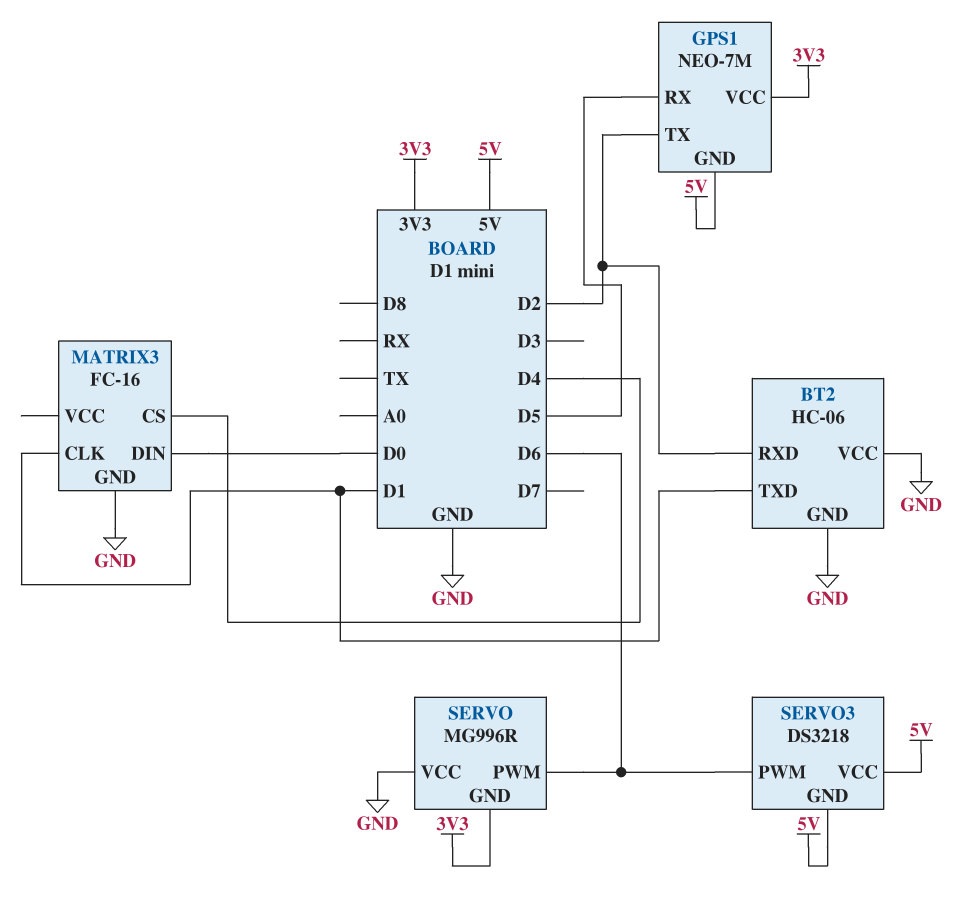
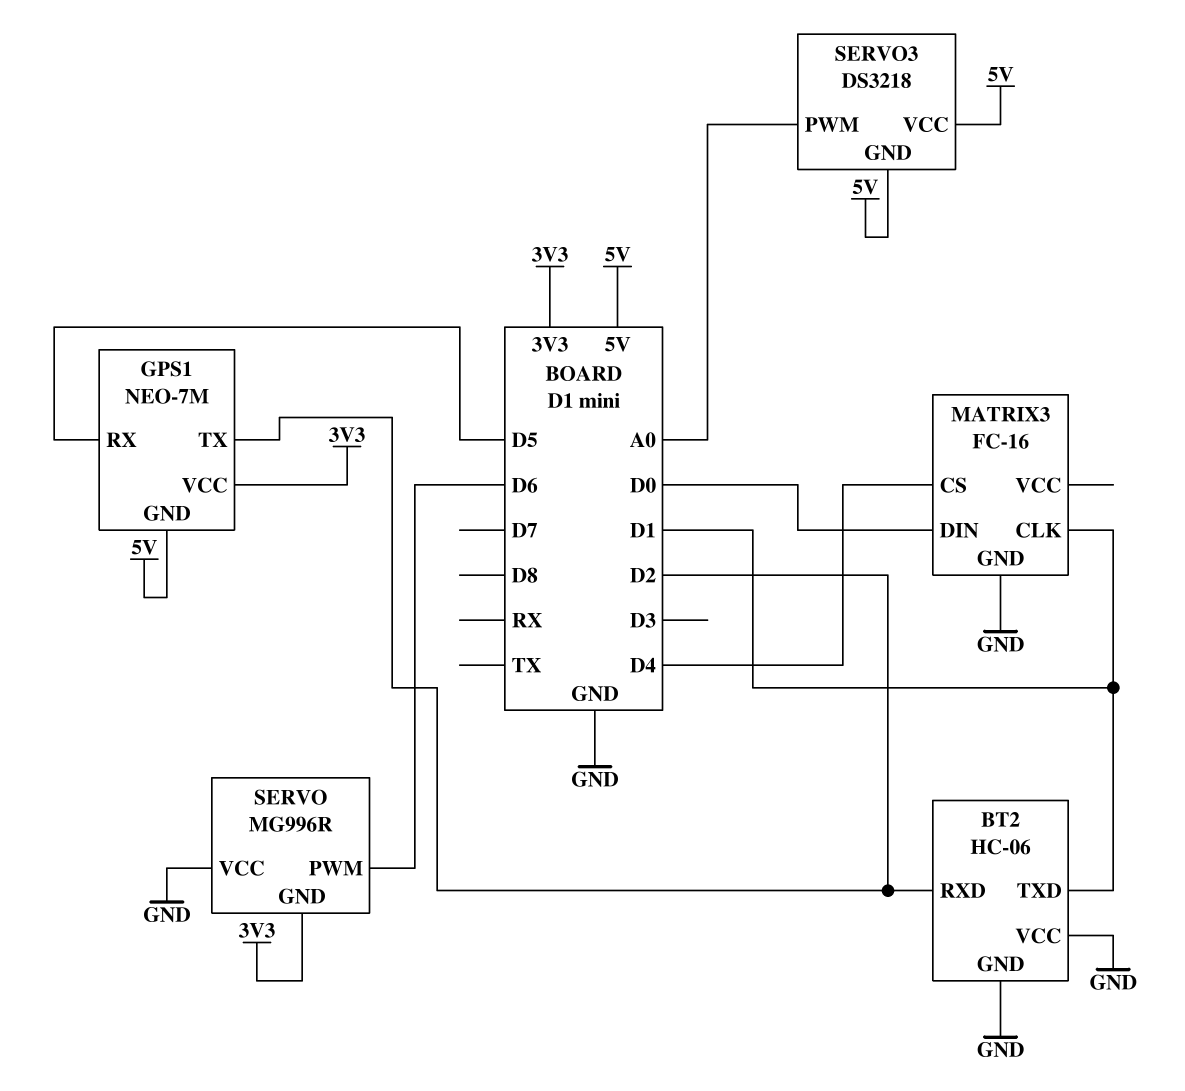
SERVO3 pin PWM: D6 -> A0

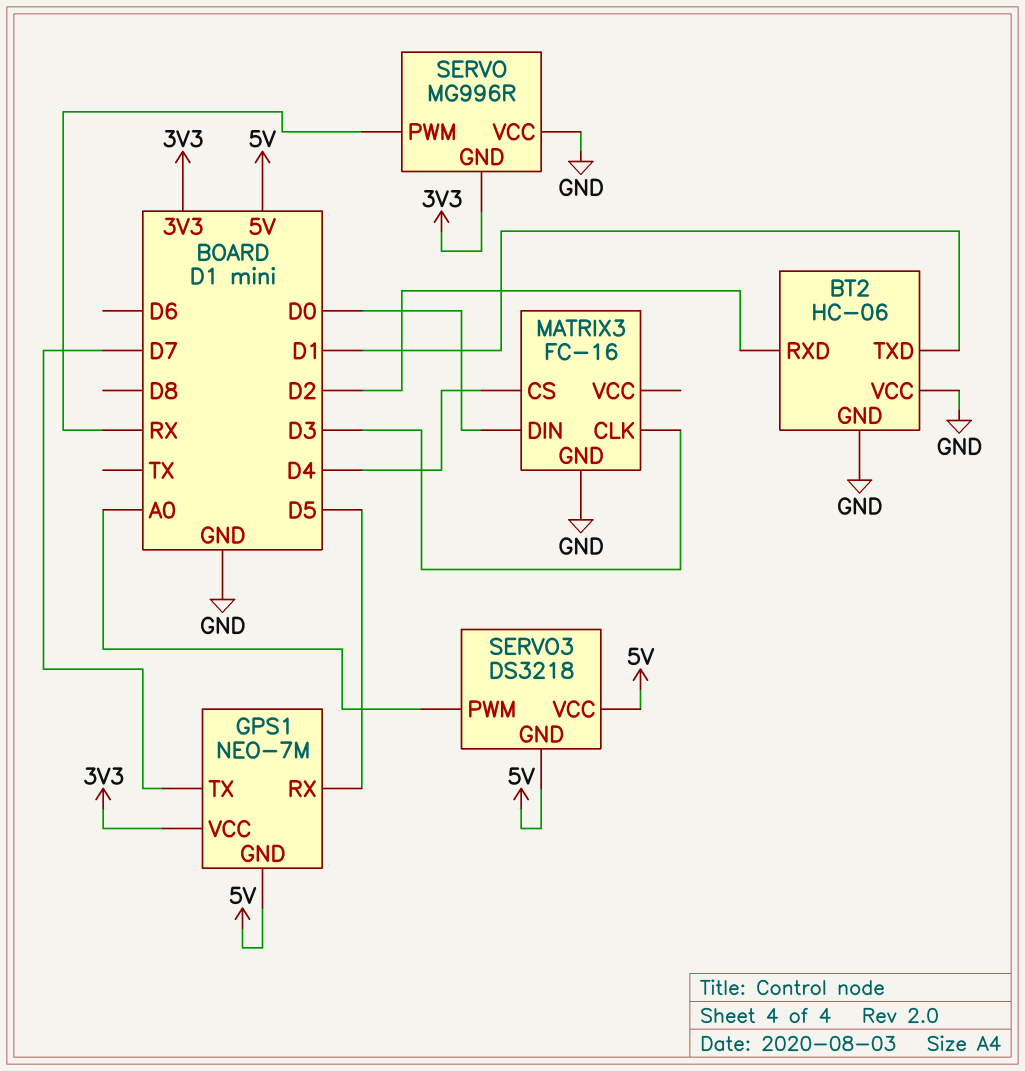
GPS1 pin TX: D2 -> D7
MATRIX3 pin CLK: D1 -> D3
SERVO pin PWM: D6 -> RX

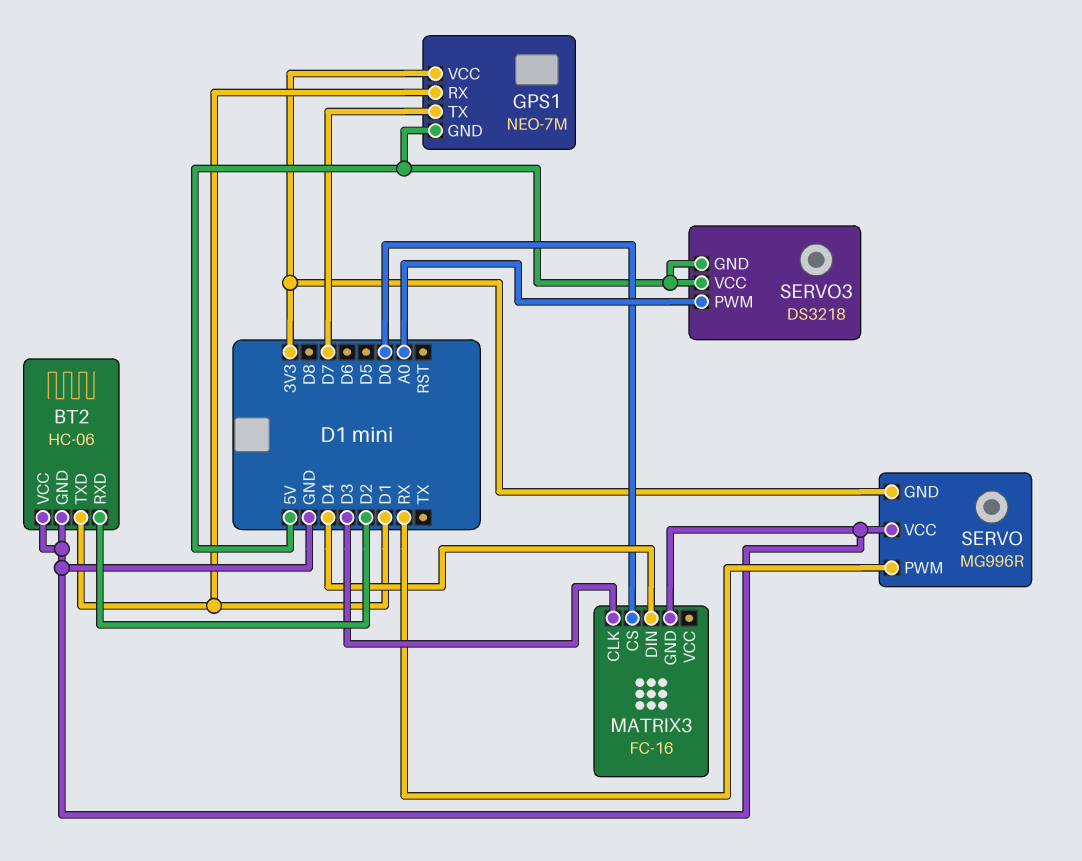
GPS1 pin RX: D5 -> D1
MATRIX3 pin CS: D4 -> D0
MATRIX3 pin DIN: D0 -> D4

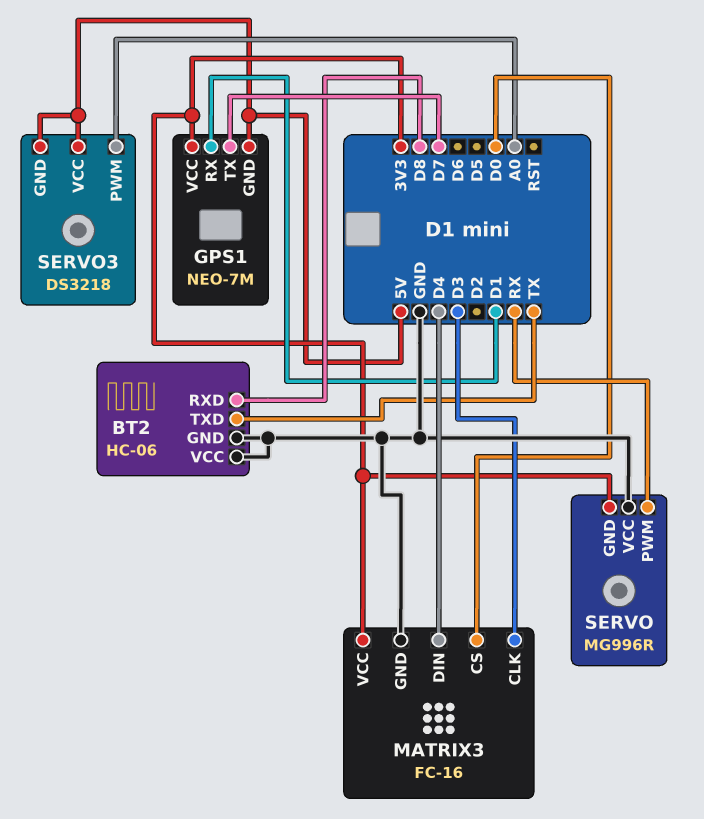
BT2 pin RXD: D2 -> D8
BT2 pin TXD: D1 -> TX
MATRIX3 pin VCC: none -> 3V3

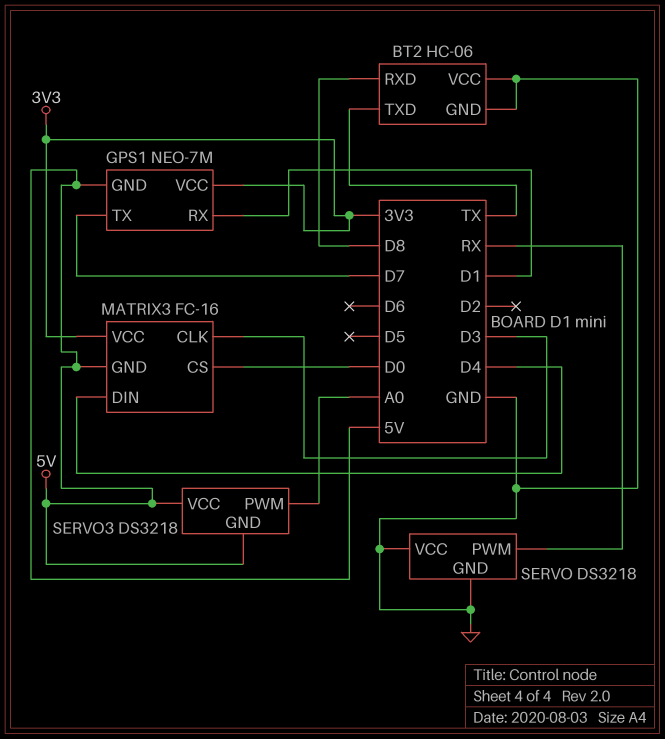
MATRIX3 pin GND: GND -> 5V
SERVO: MG996R -> DS3218
SERVO pin GND: 3V3 -> GND

